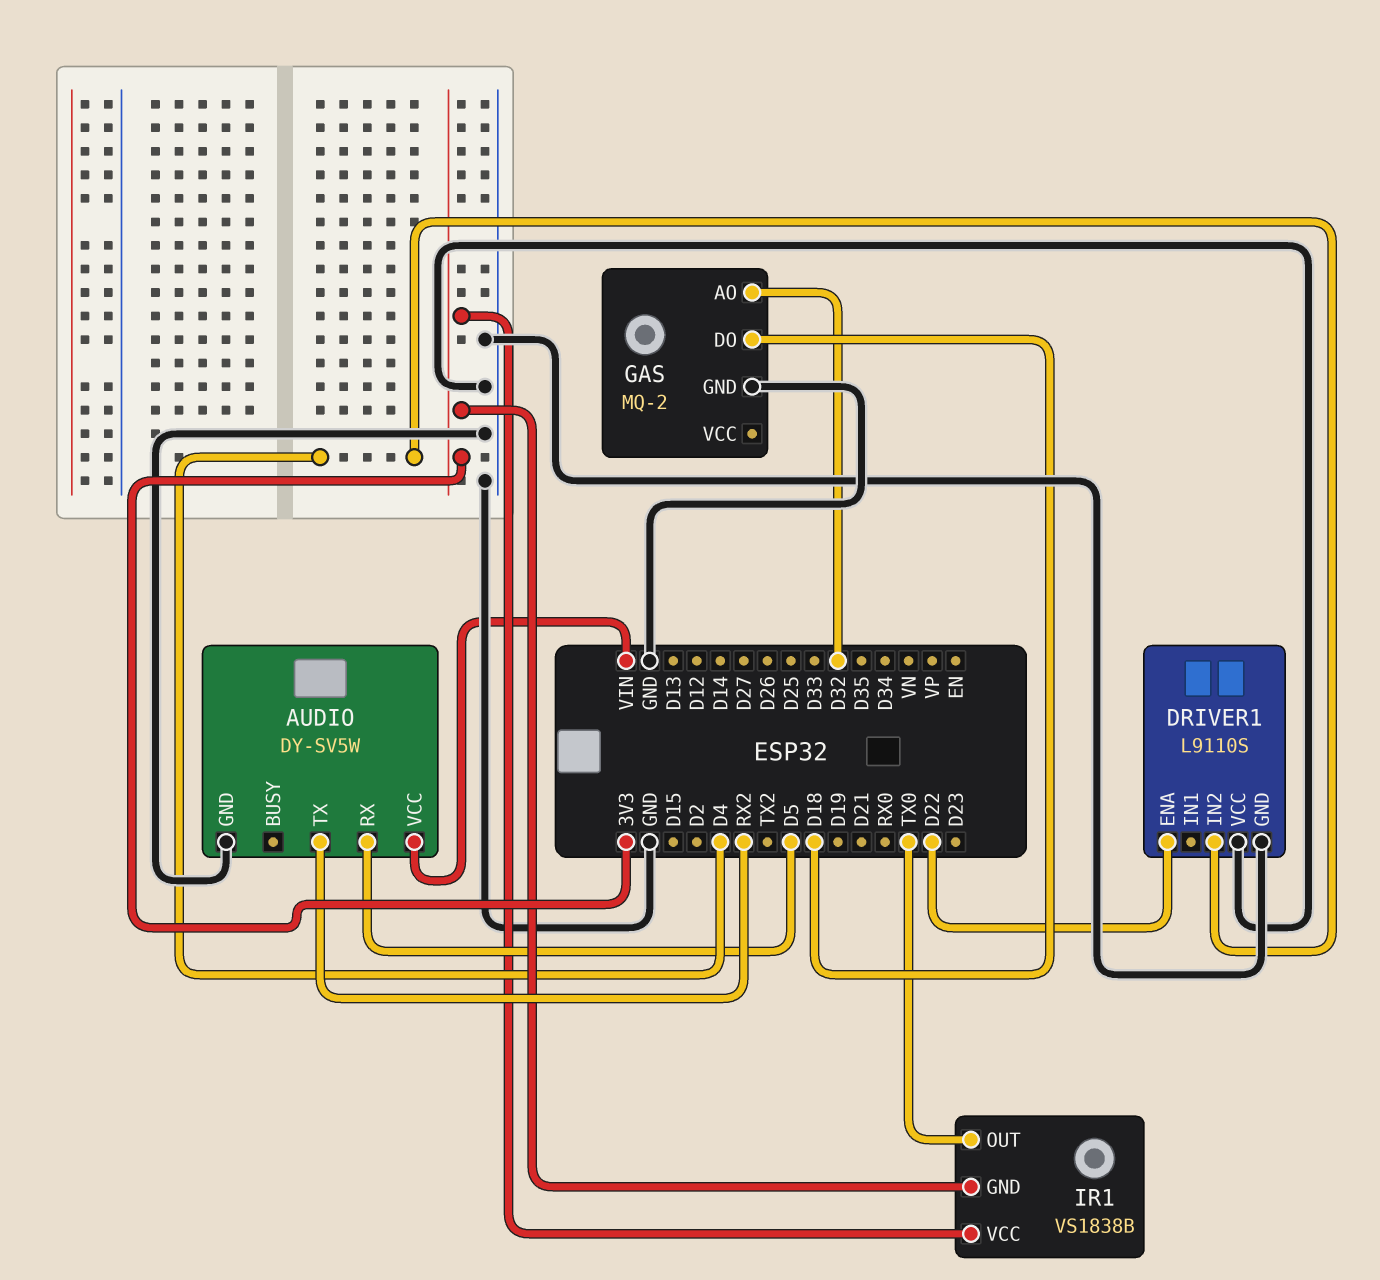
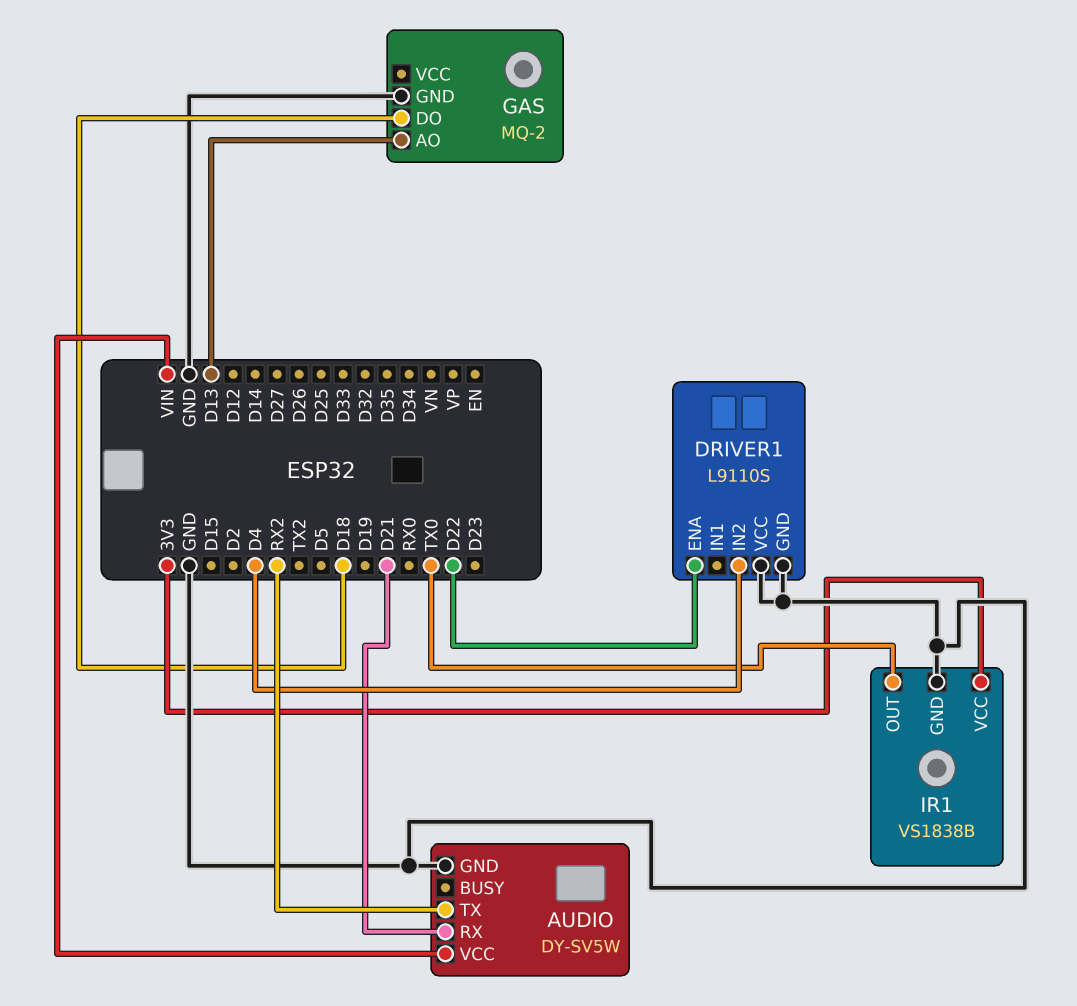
AUDIO pin RX: D5 -> D21
GAS pin AO: D32 -> D13
IR1 pin GND: 3V3 -> GND

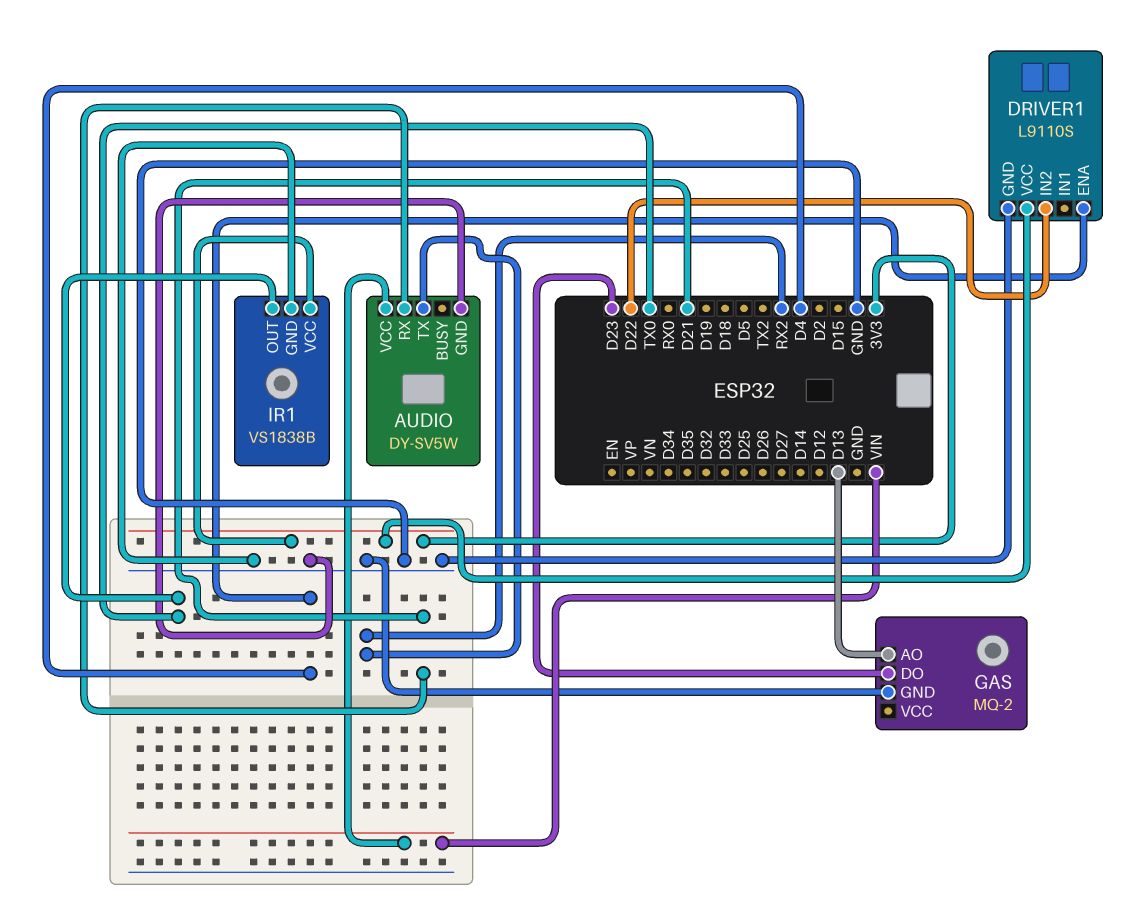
DRIVER1 pin ENA: D22 -> D4
DRIVER1 pin IN2: D4 -> D22
DRIVER1 pin VCC: GND -> 3V3
GAS pin DO: D18 -> D23

